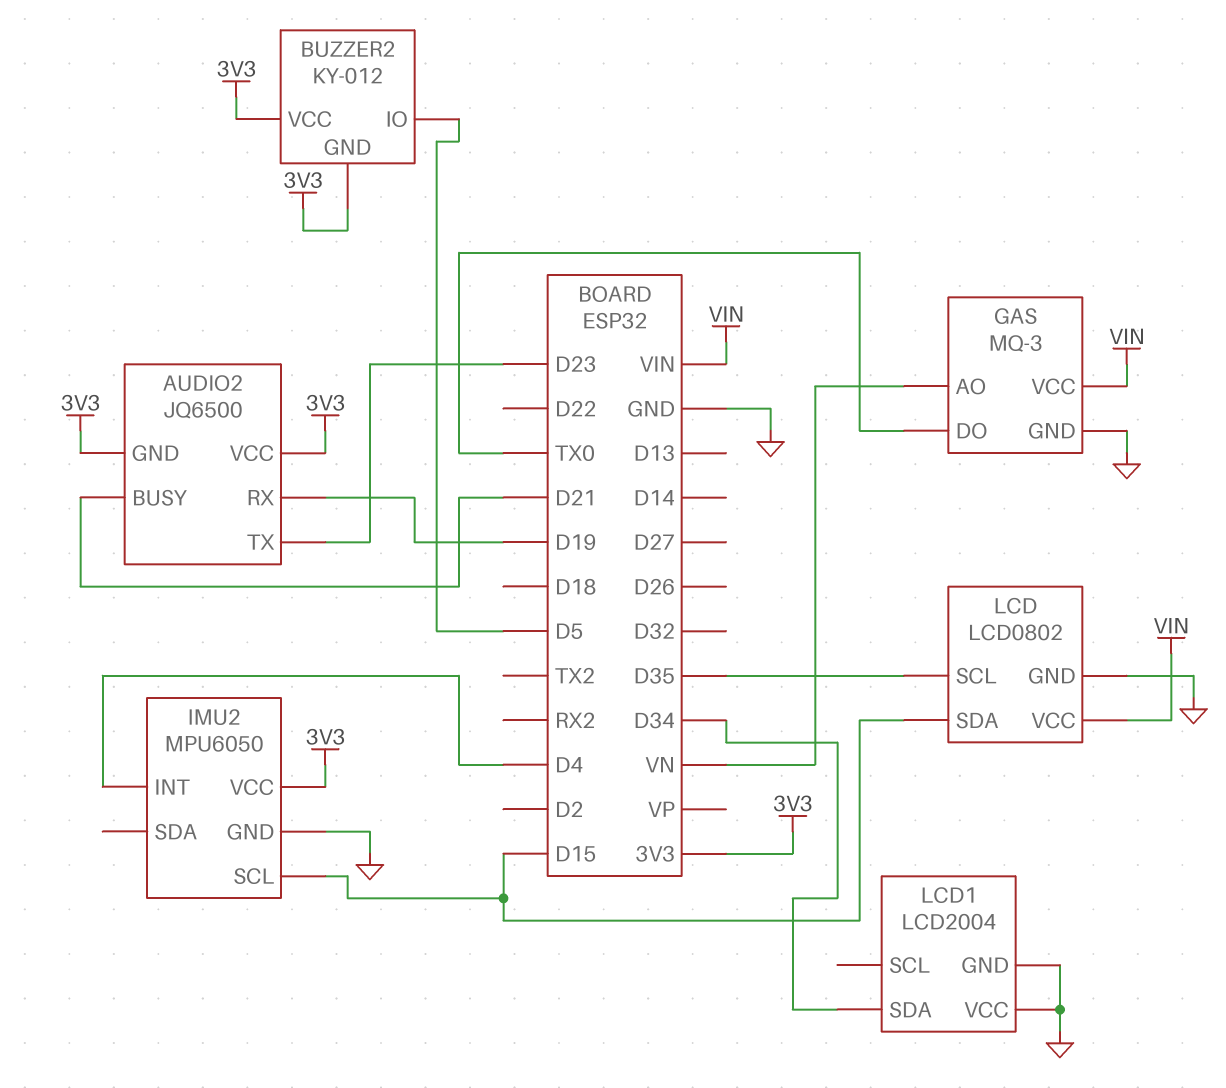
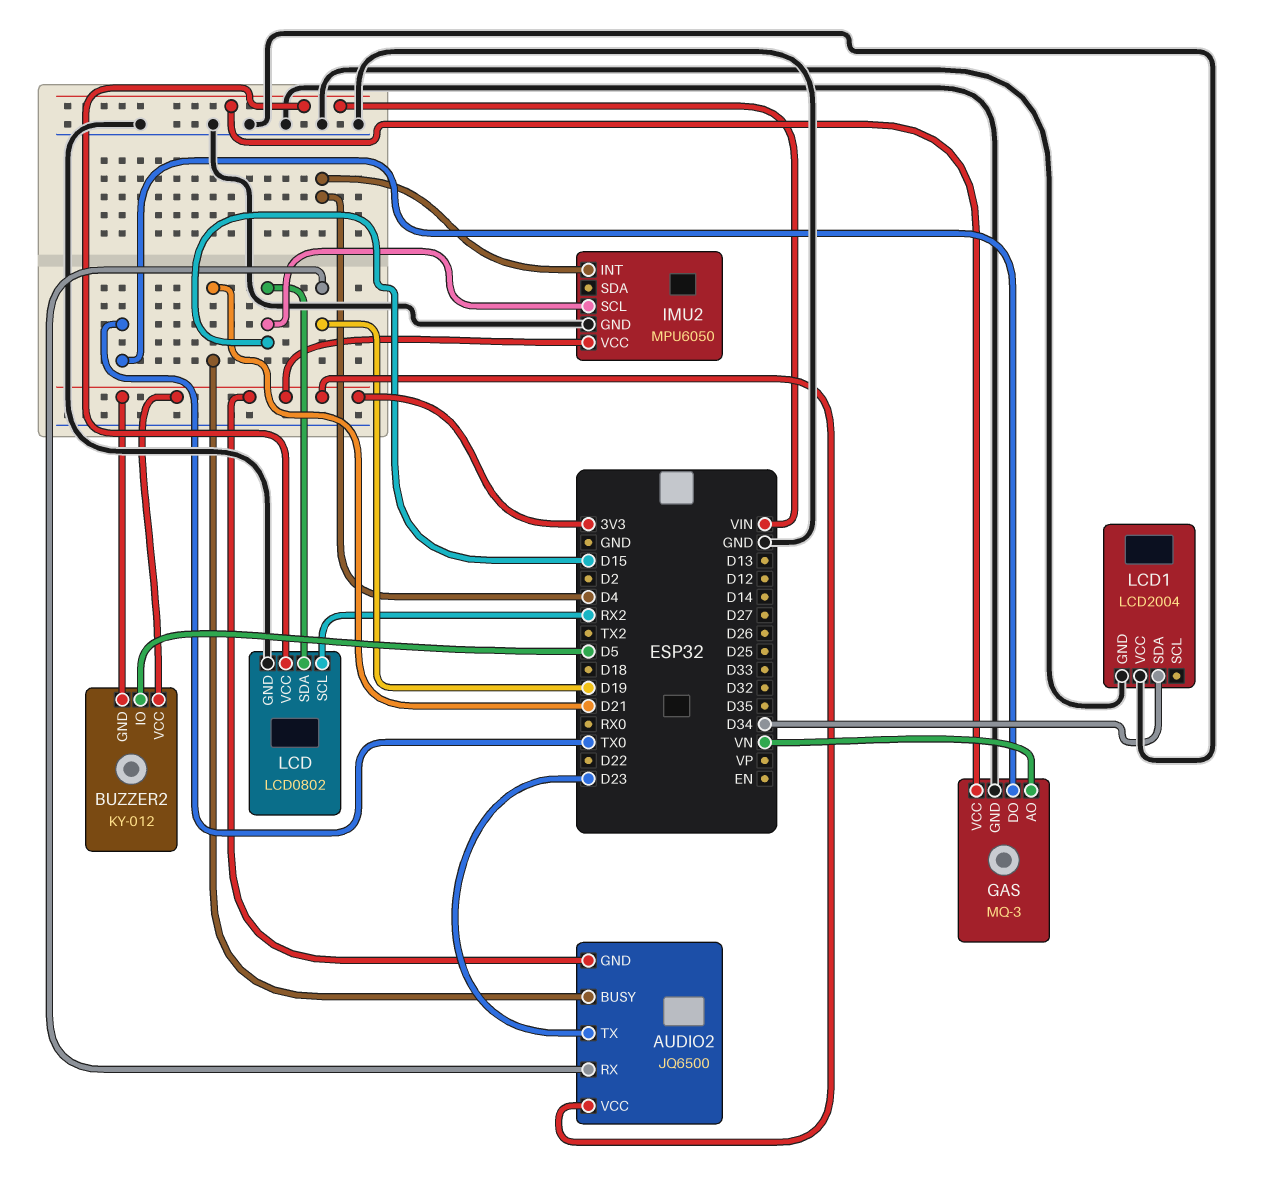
LCD pin SCL: D35 -> RX2

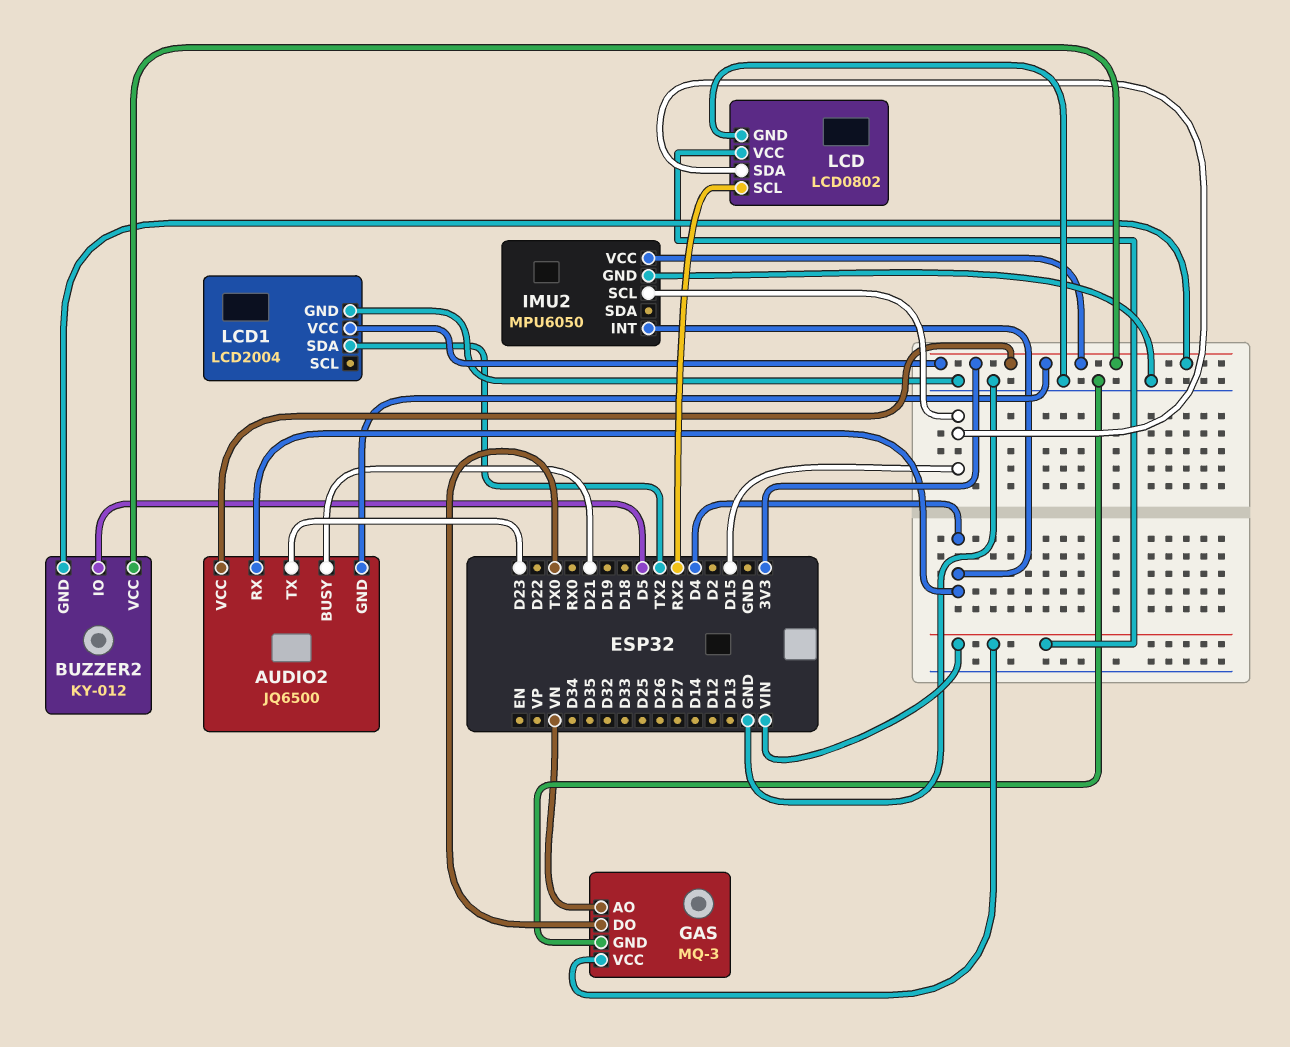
AUDIO2 pin RX: D19 -> D4
LCD1 pin SDA: D34 -> TX2
LCD1 pin VCC: GND -> 3V3

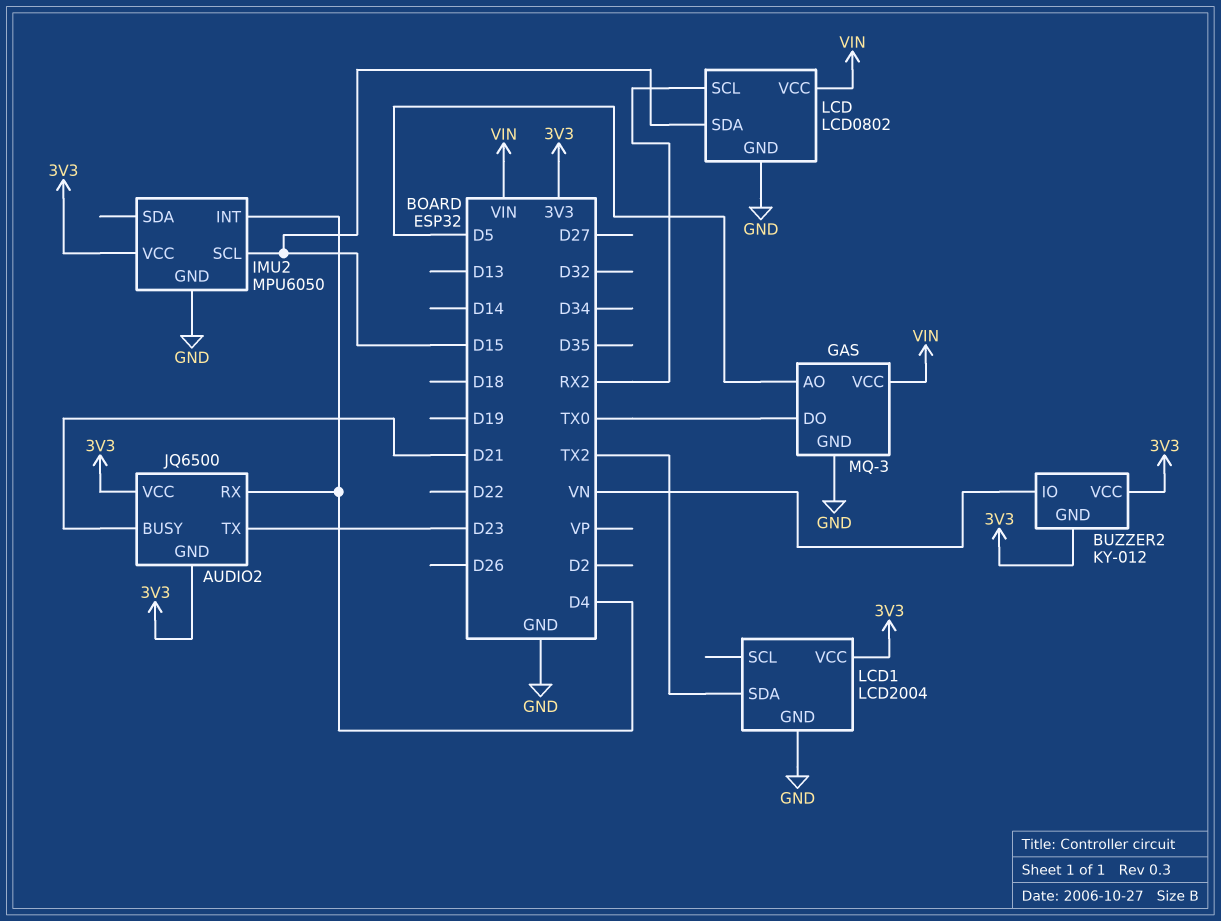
BUZZER2 pin IO: D5 -> VN
GAS pin AO: VN -> D5

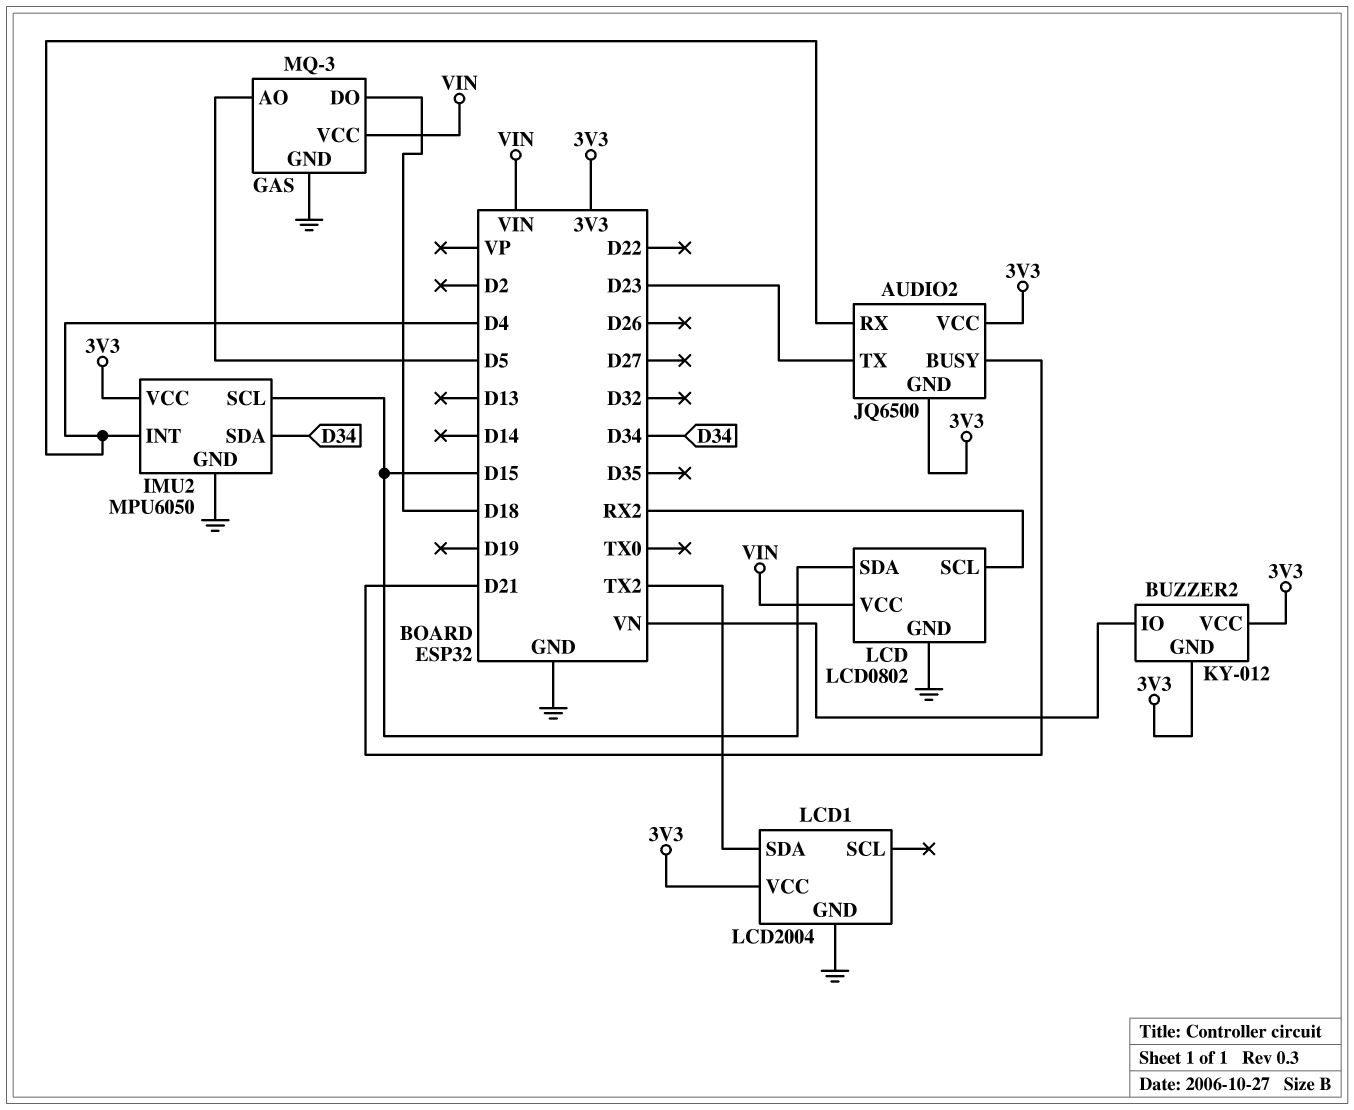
GAS pin DO: TX0 -> D18
IMU2 pin SDA: none -> D34

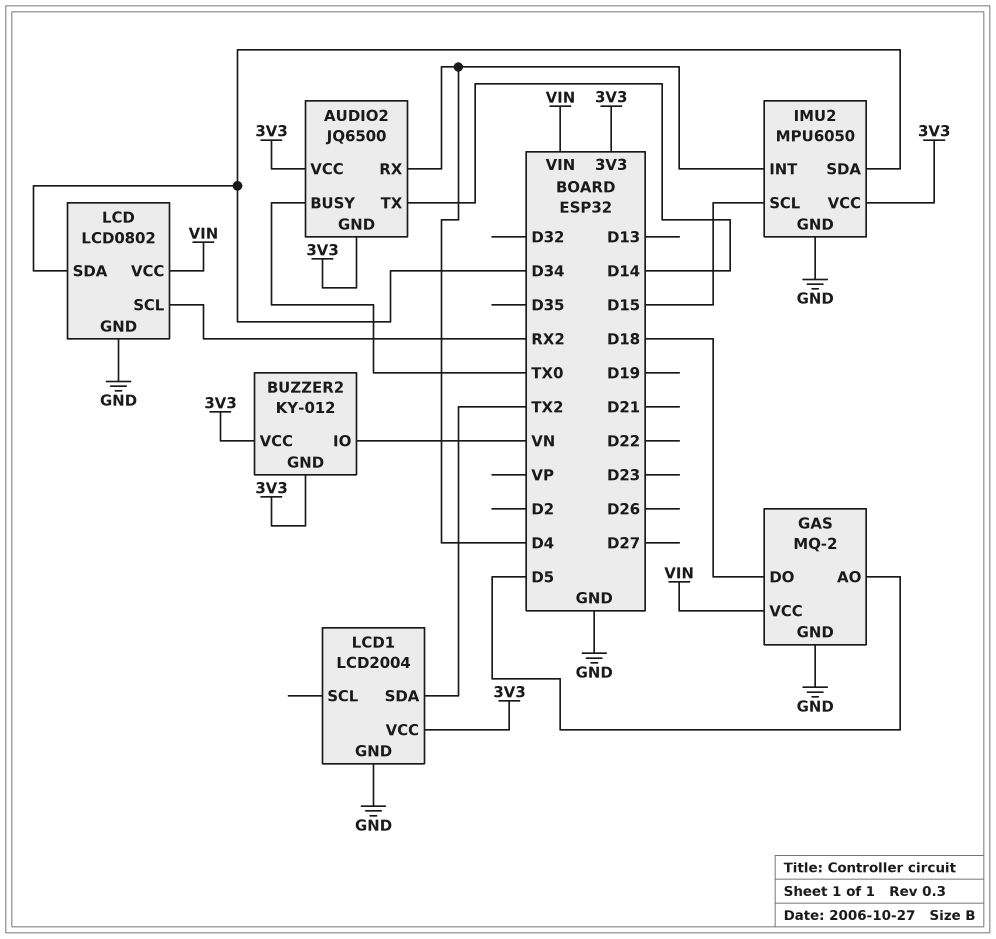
AUDIO2 pin BUSY: D21 -> TX0
AUDIO2 pin TX: D23 -> D14
GAS: MQ-3 -> MQ-2
LCD pin SDA: D15 -> D34

